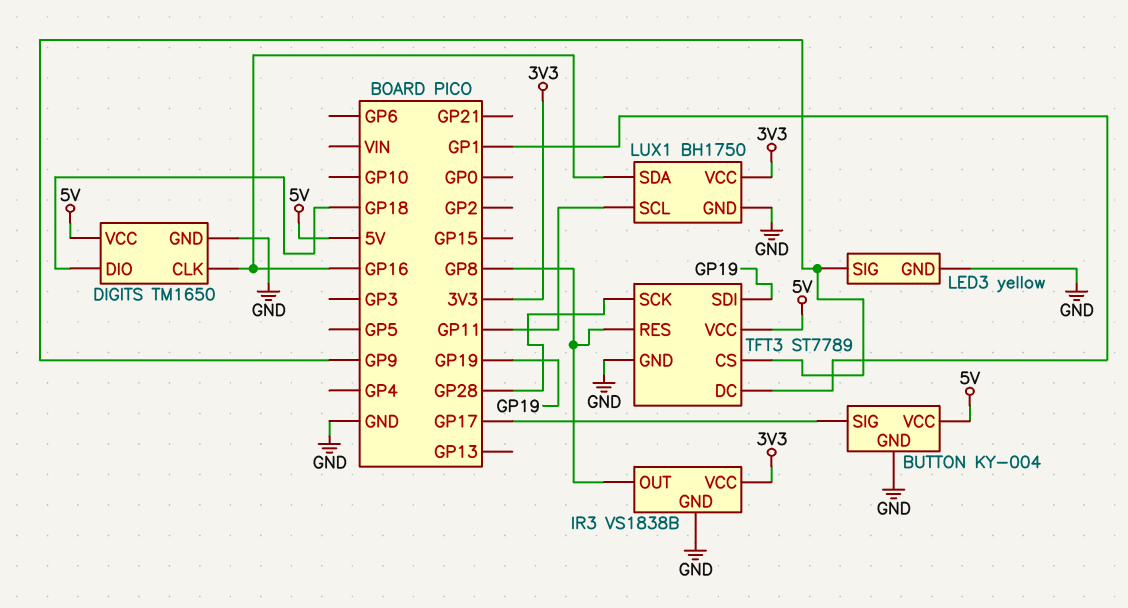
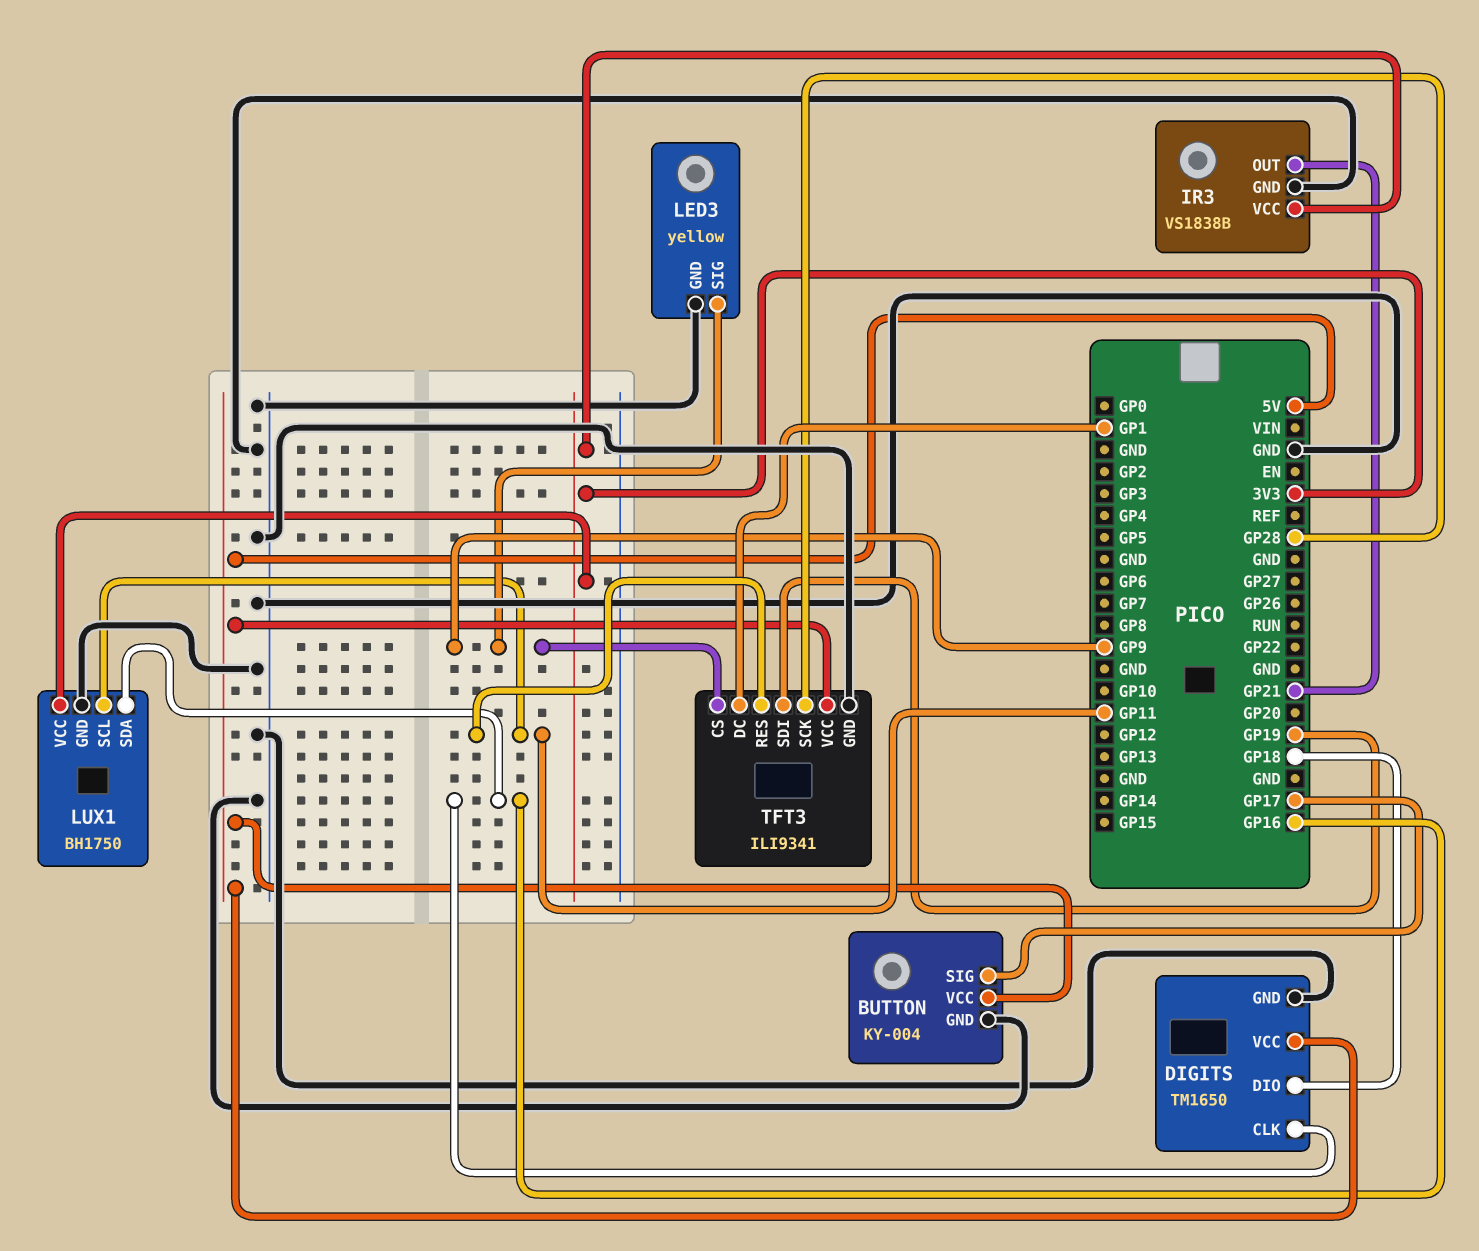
IR3 pin OUT: GP8 -> GP21
TFT3: ST7789 -> ILI9341
TFT3 pin RES: GP8 -> GP11

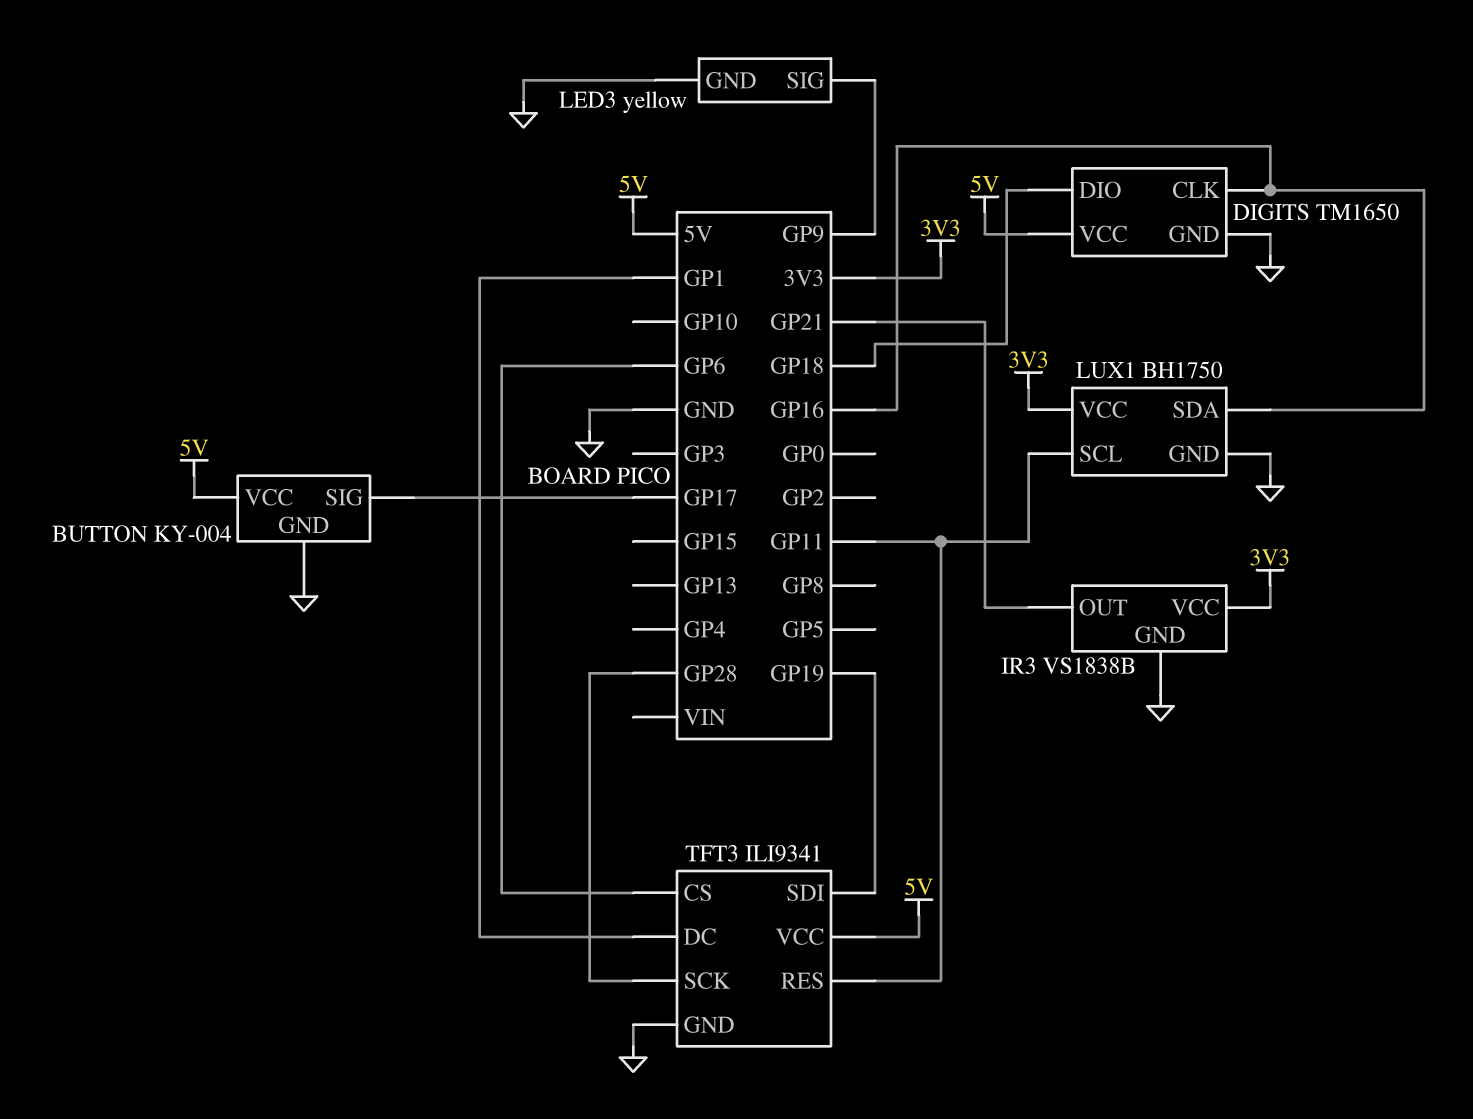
TFT3 pin CS: GP9 -> GP6

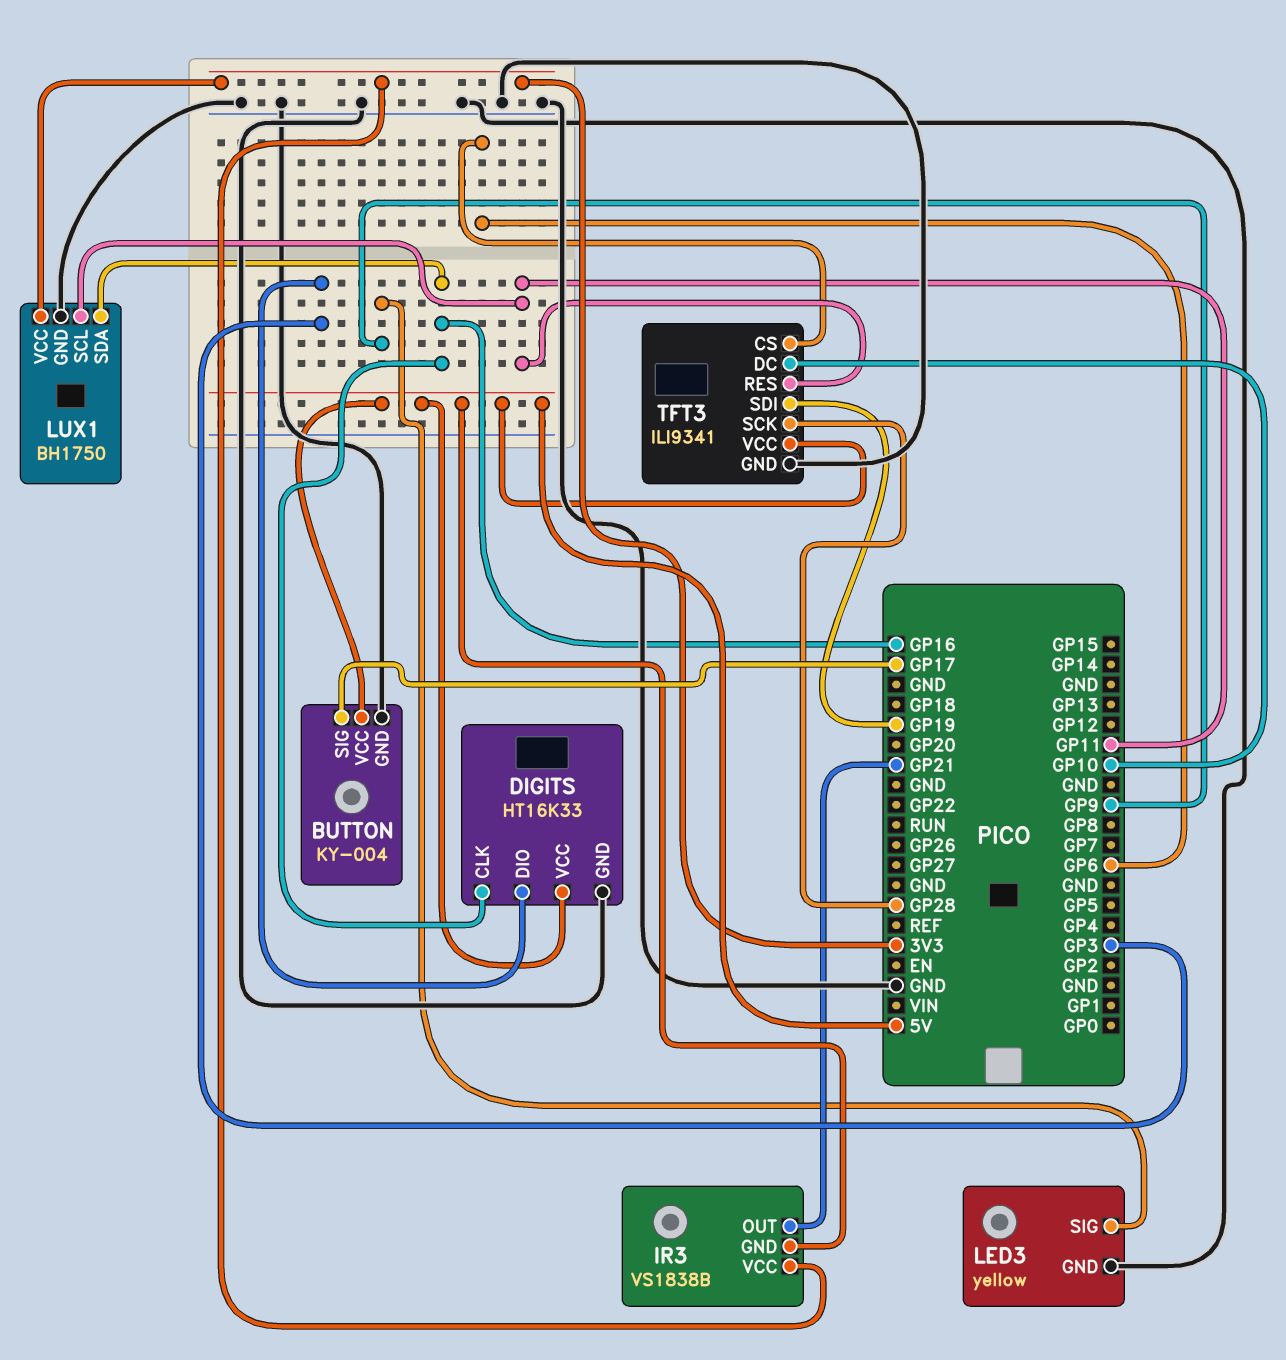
DIGITS: TM1650 -> HT16K33
DIGITS pin DIO: GP18 -> GP3
IR3 pin GND: GND -> 5V
TFT3 pin DC: GP1 -> GP10

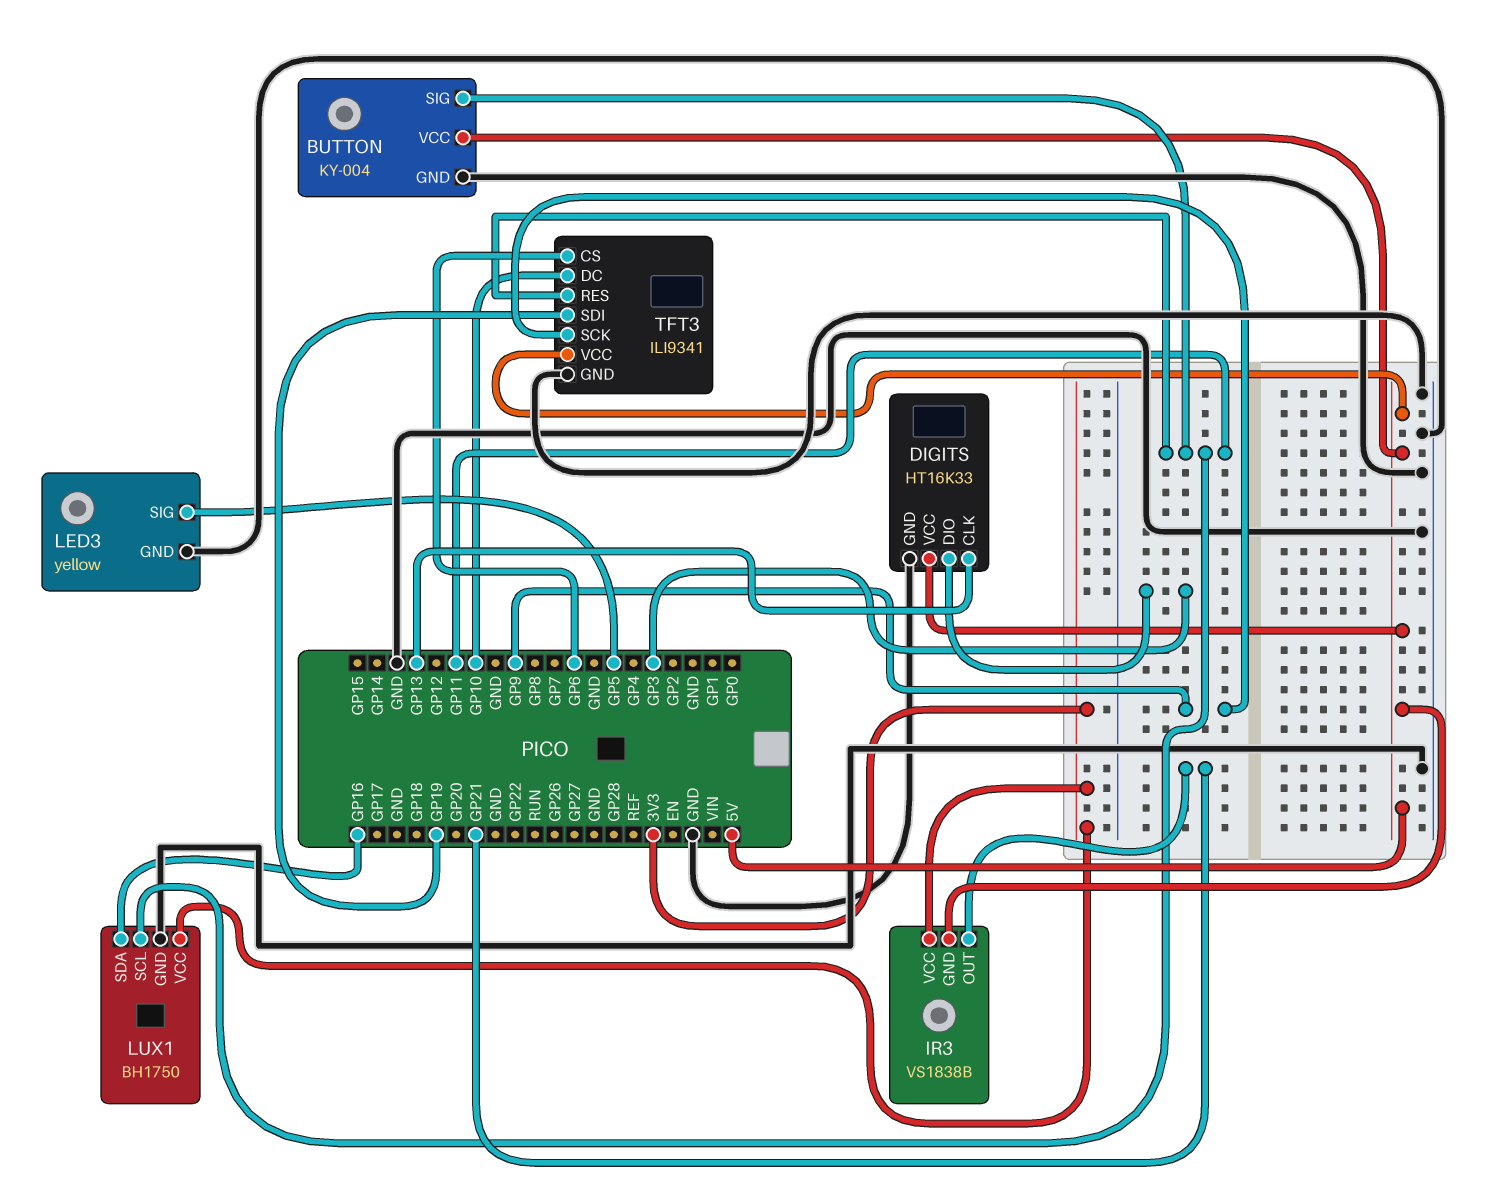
BUTTON pin SIG: GP17 -> GP11
DIGITS pin CLK: GP16 -> GP13
LED3 pin SIG: GP9 -> GP5
TFT3 pin SCK: GP28 -> GP9

